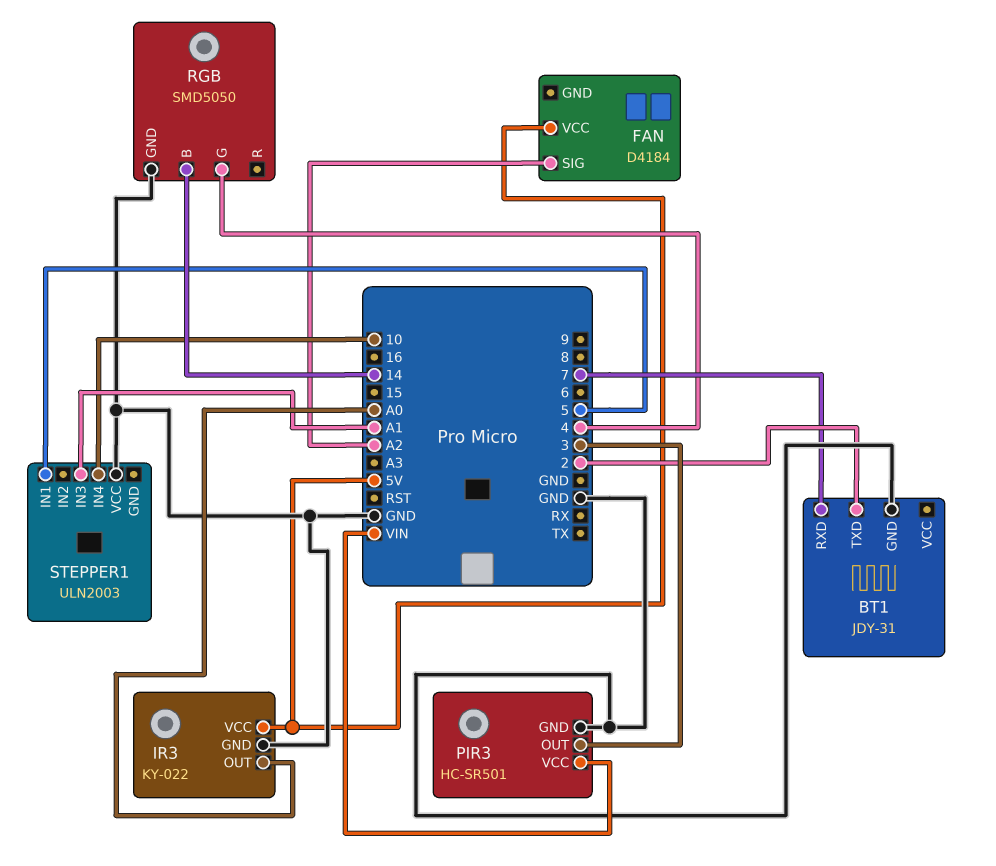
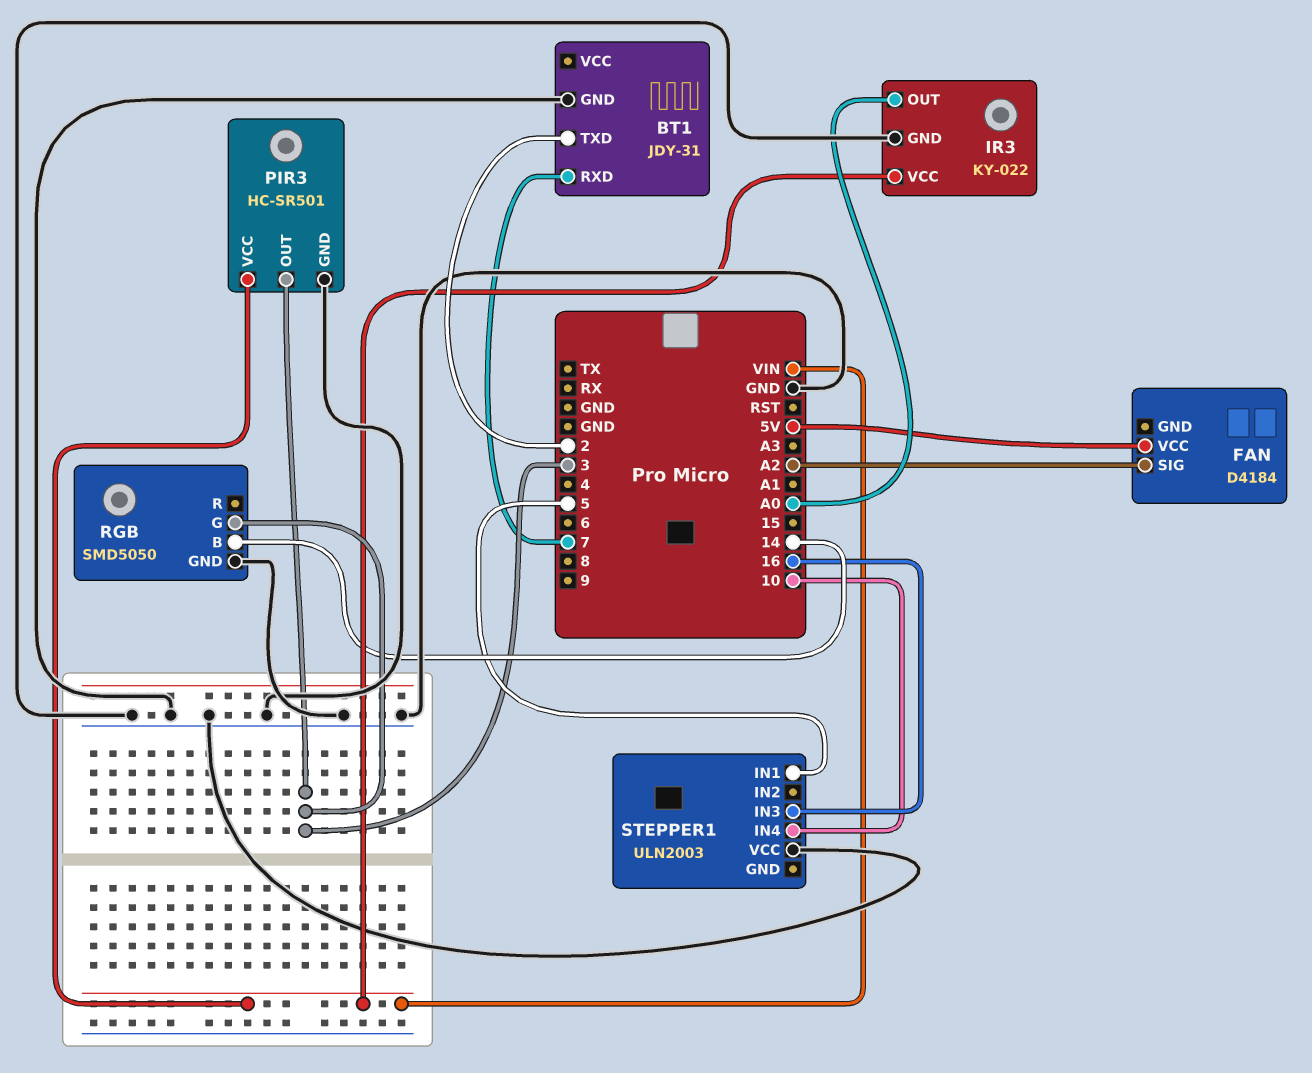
IR3 pin VCC: 5V -> VIN
RGB pin G: 4 -> 3
STEPPER1 pin IN3: A1 -> 16

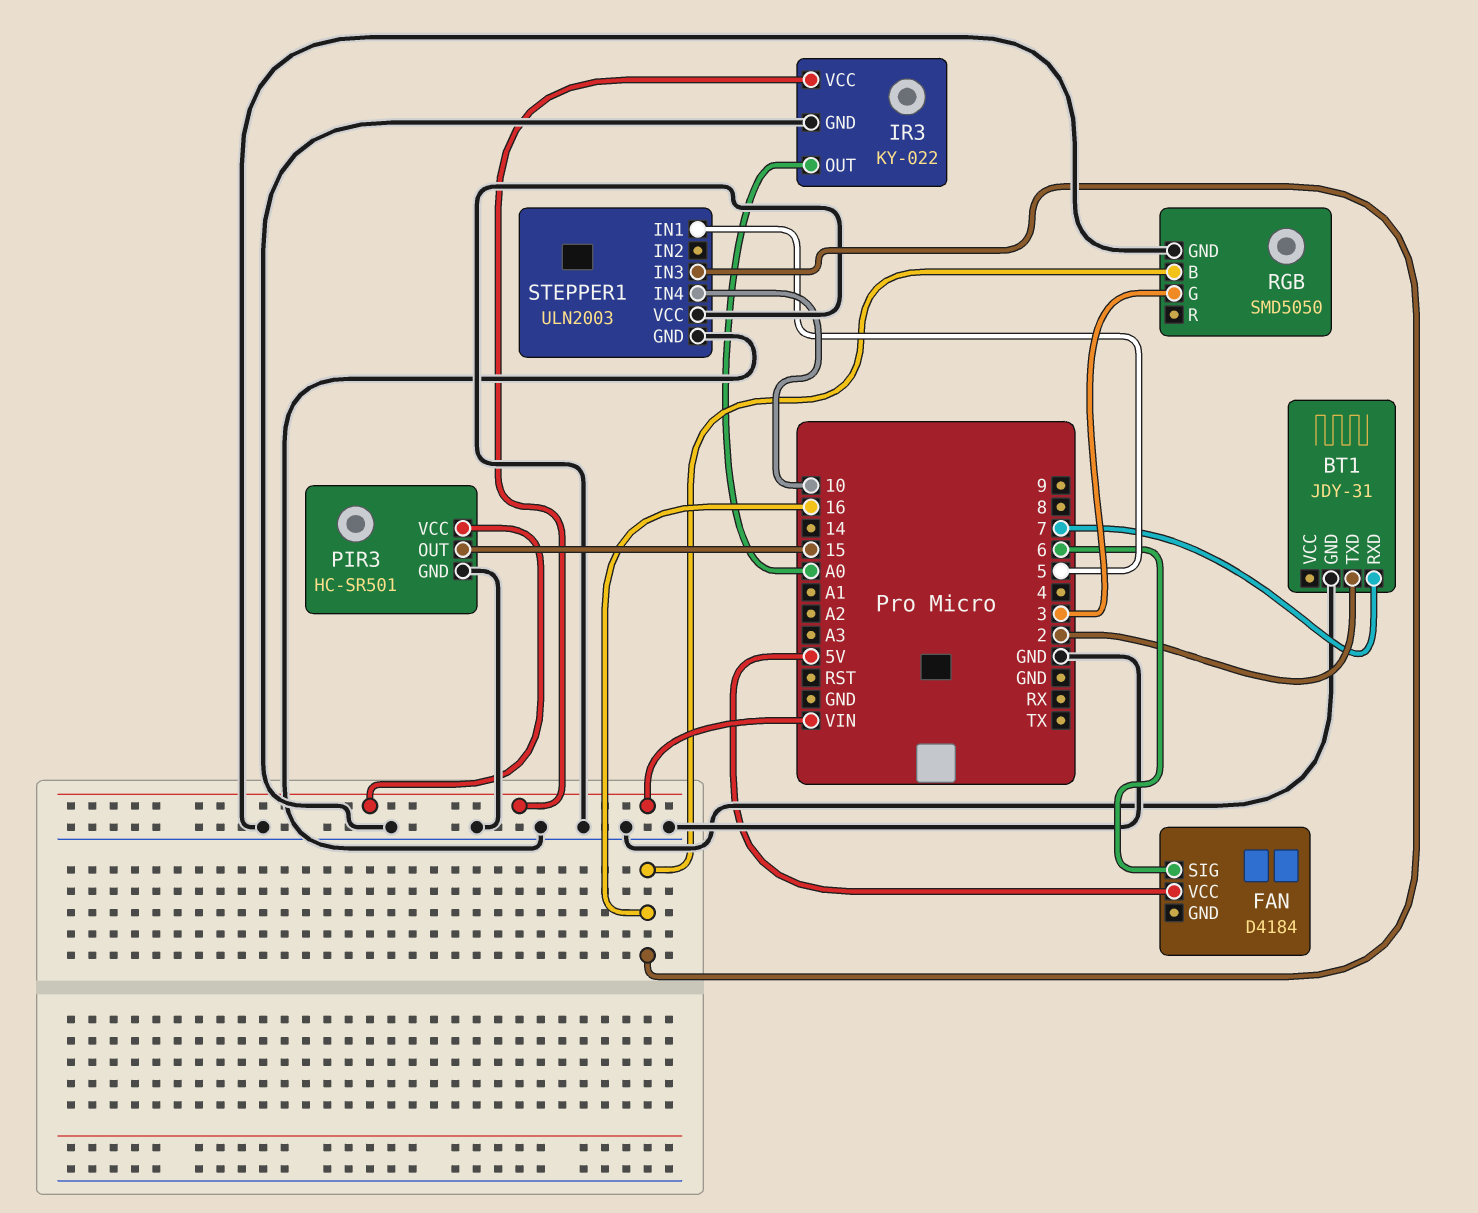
FAN pin SIG: A2 -> 6
PIR3 pin OUT: 3 -> 15
RGB pin B: 14 -> 16
STEPPER1 pin GND: none -> GND

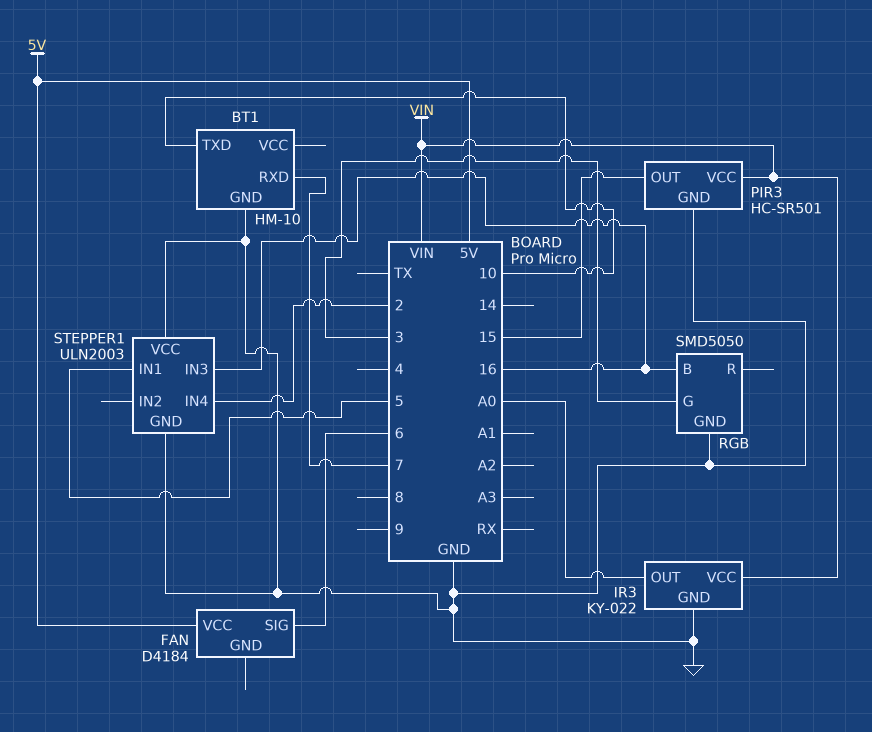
BT1: JDY-31 -> HM-10
BT1 pin TXD: 2 -> 10
STEPPER1 pin IN4: 10 -> 2

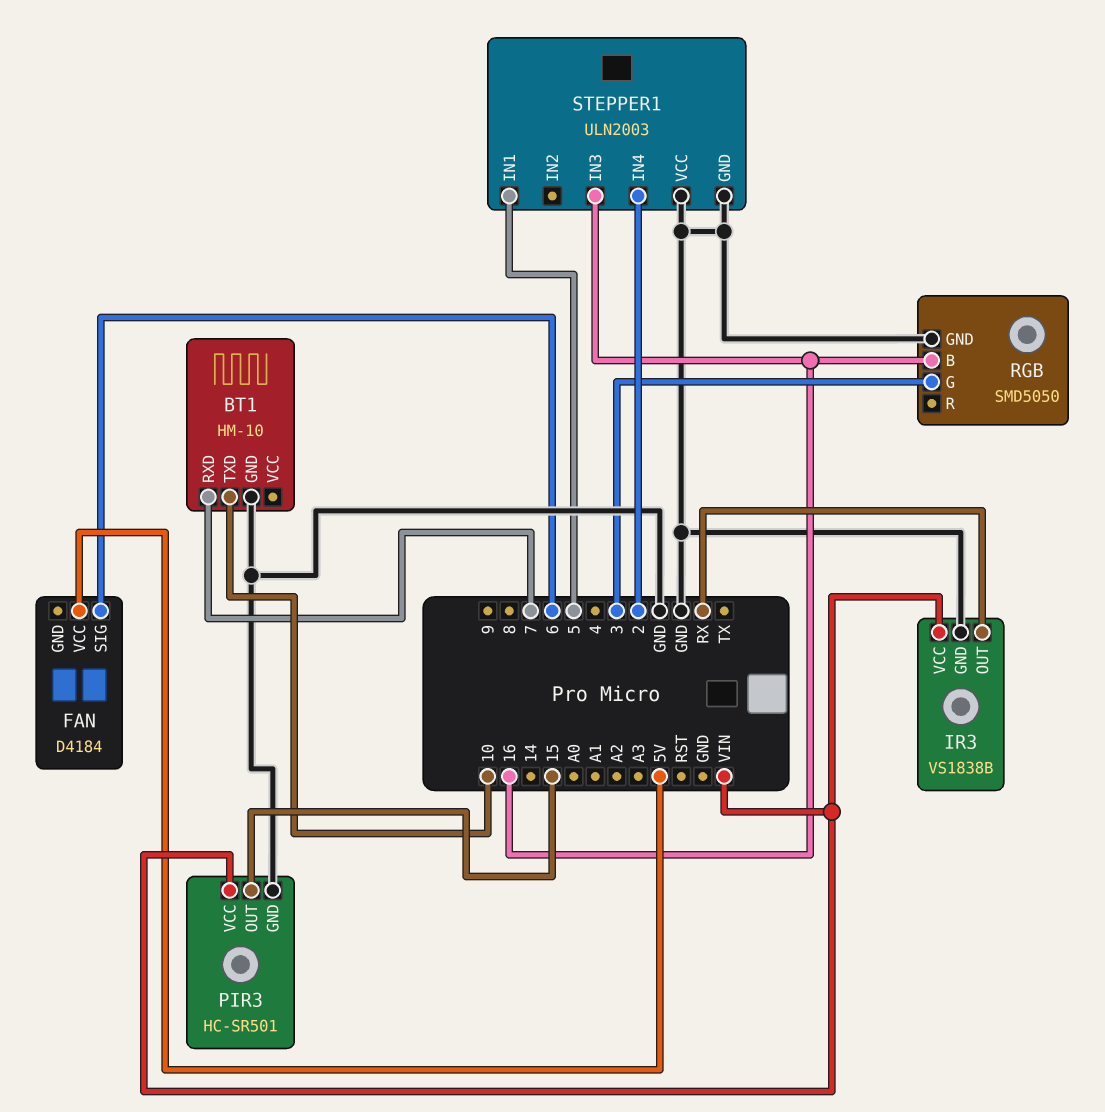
IR3: KY-022 -> VS1838B
IR3 pin OUT: A0 -> RX

